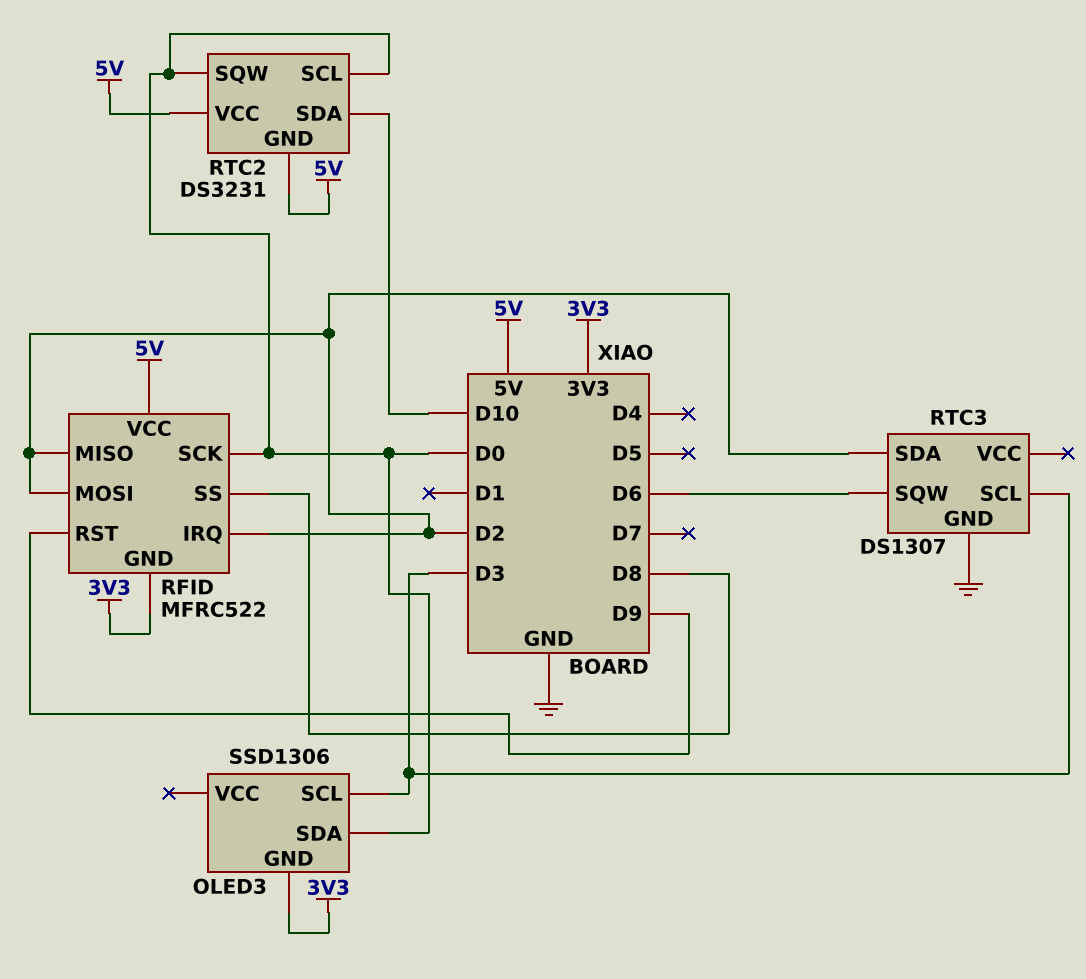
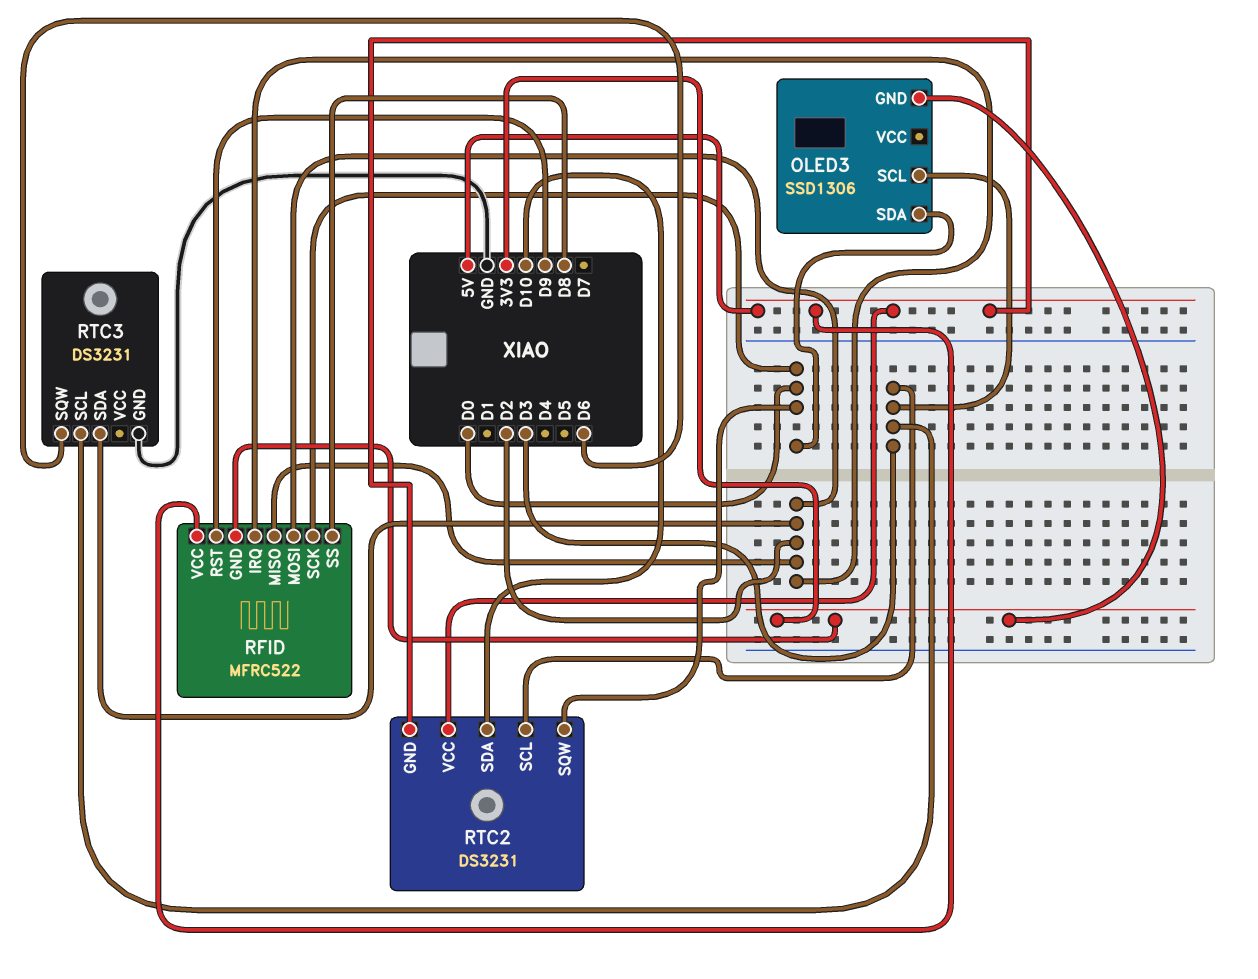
RTC2 pin SCL: D0 -> D3
RTC3: DS1307 -> DS3231

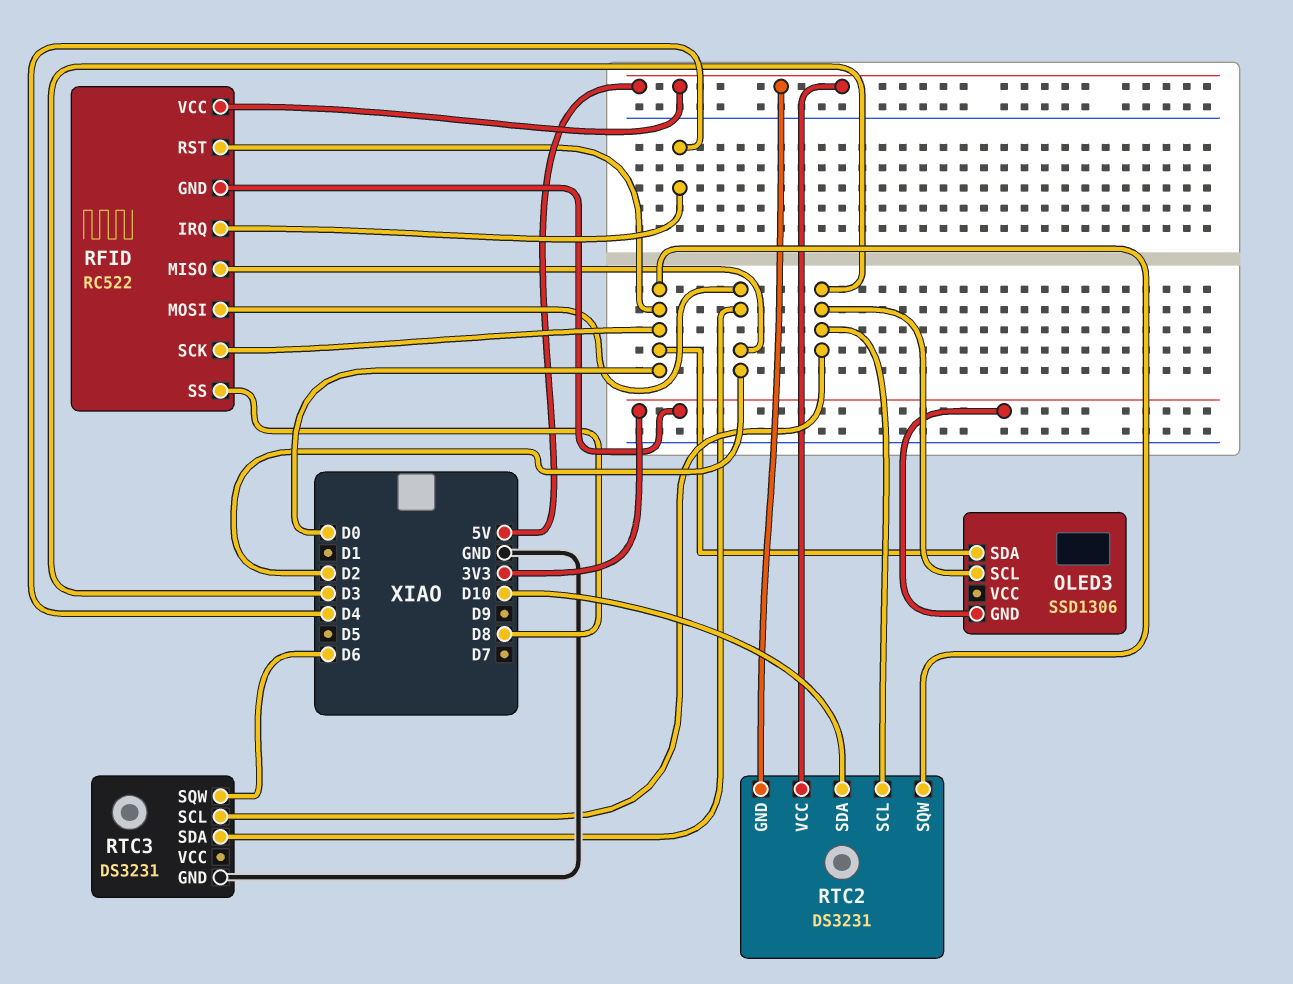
RFID: MFRC522 -> RC522
RFID pin IRQ: D2 -> D4
RFID pin RST: D9 -> D0

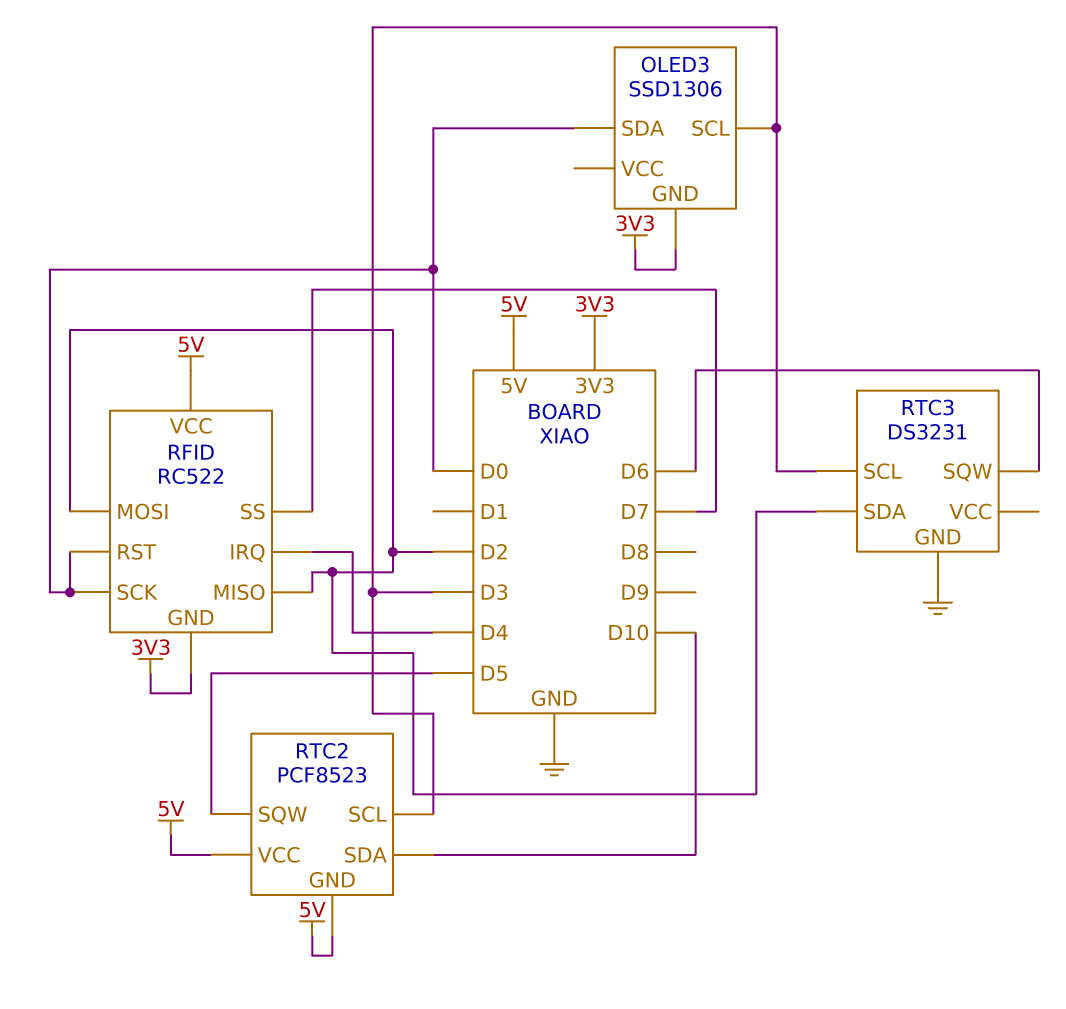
RFID pin SS: D8 -> D7
RTC2: DS3231 -> PCF8523
RTC2 pin SQW: D0 -> D5

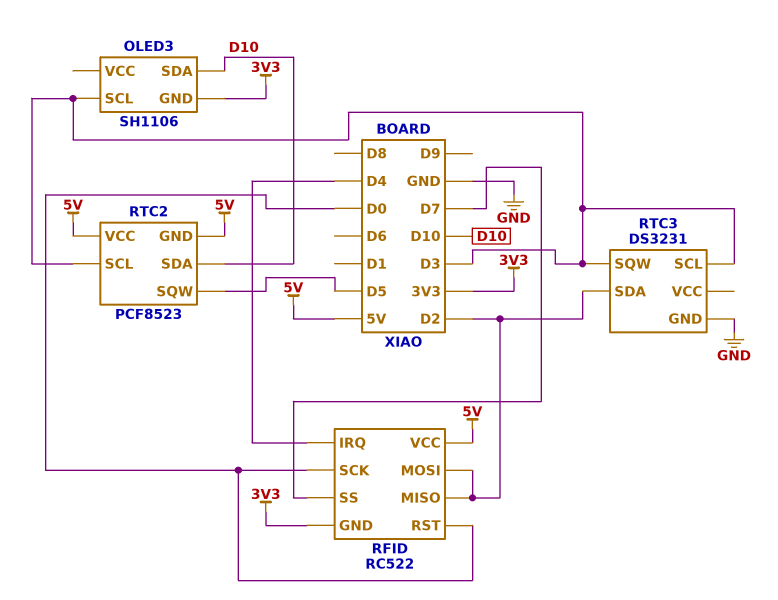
OLED3: SSD1306 -> SH1106
OLED3 pin SDA: D0 -> D10
RTC3 pin SQW: D6 -> D3

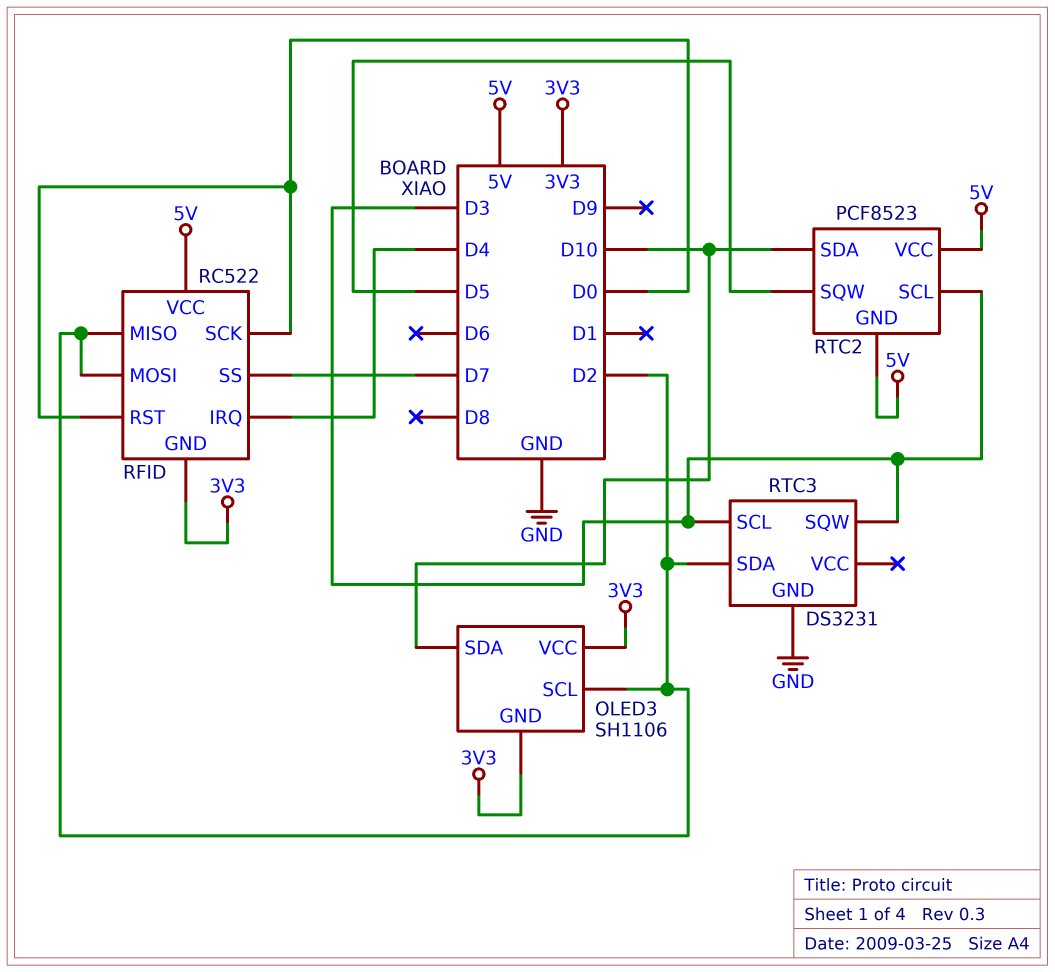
OLED3 pin SCL: D3 -> D2
OLED3 pin VCC: none -> 3V3

